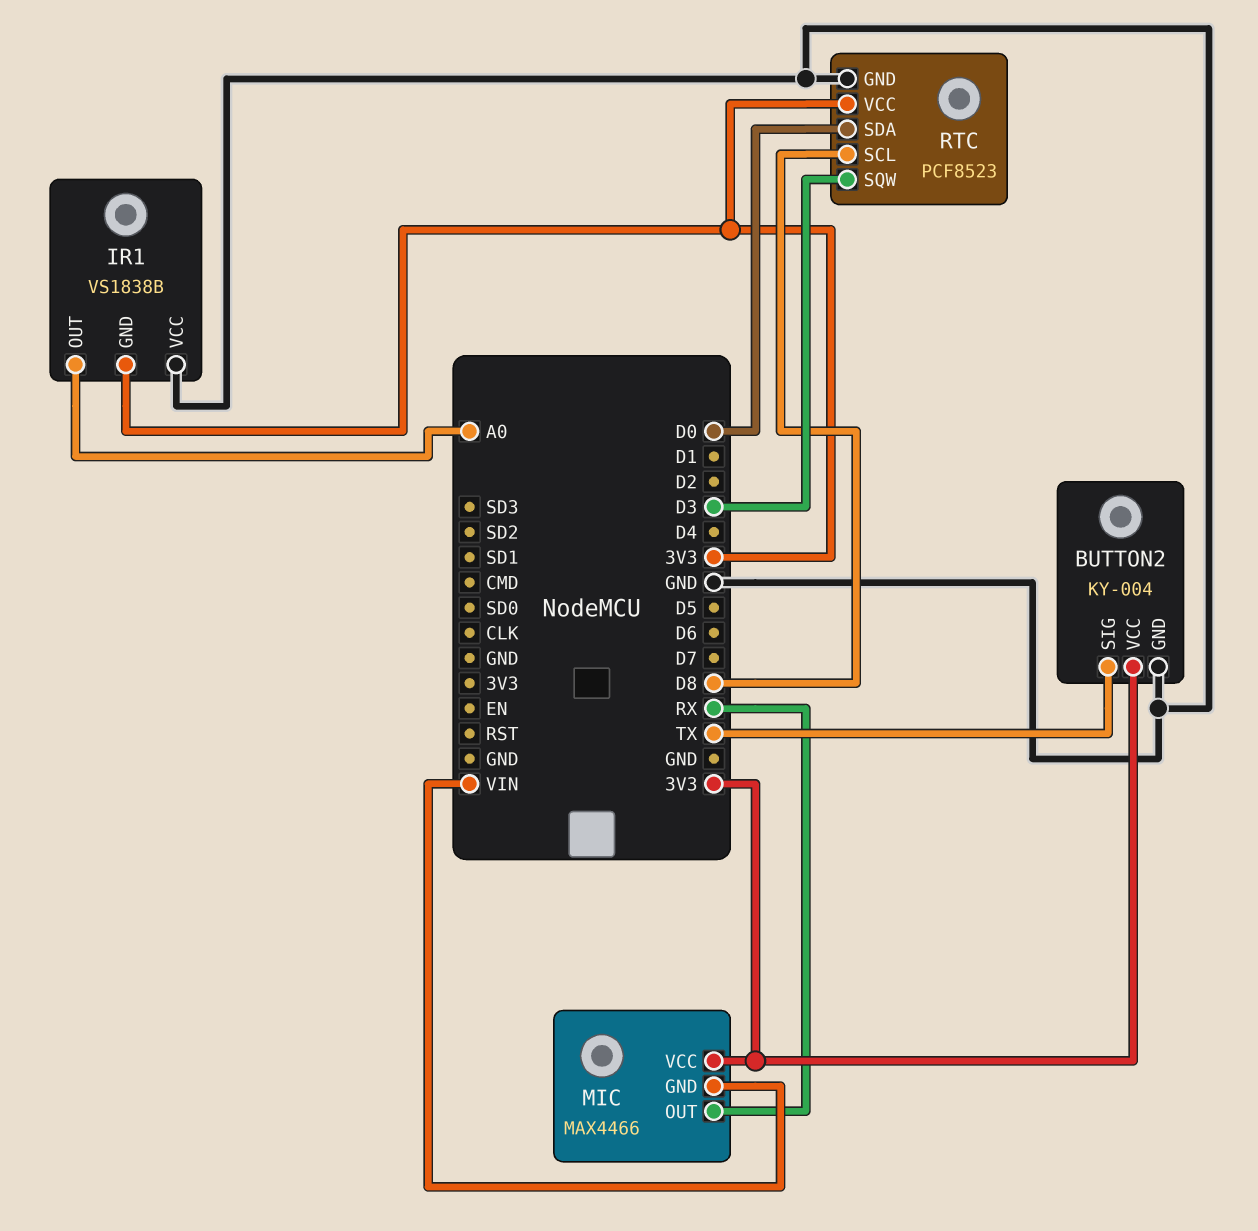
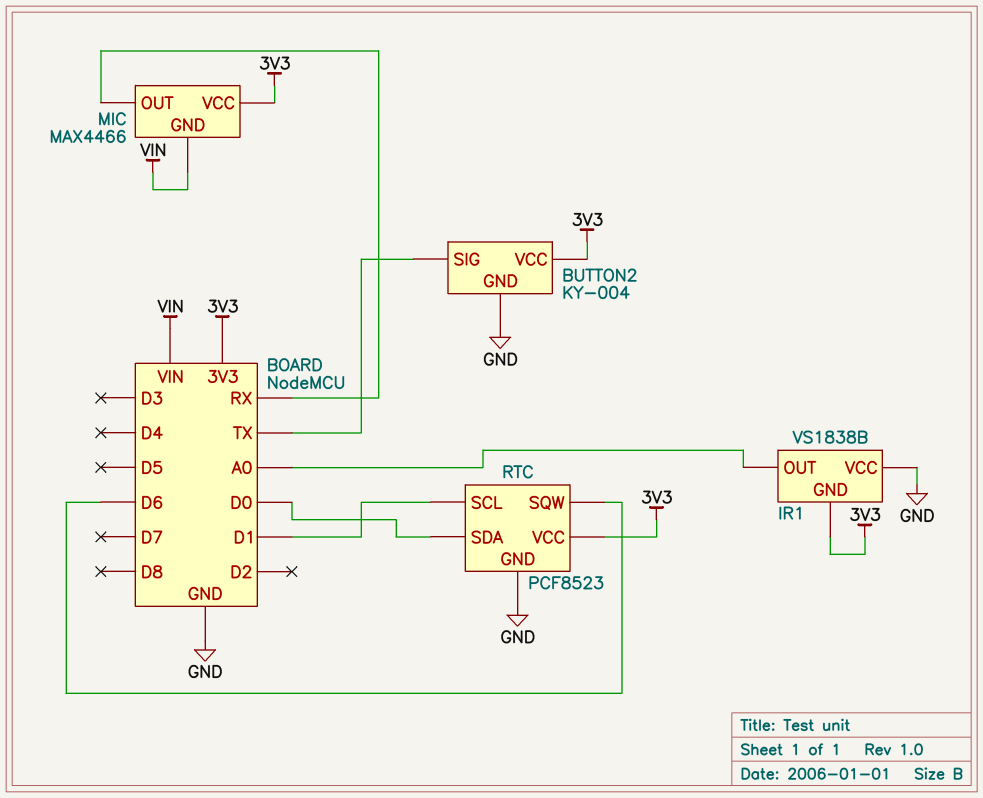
RTC pin SCL: D8 -> D1
RTC pin SQW: D3 -> D6

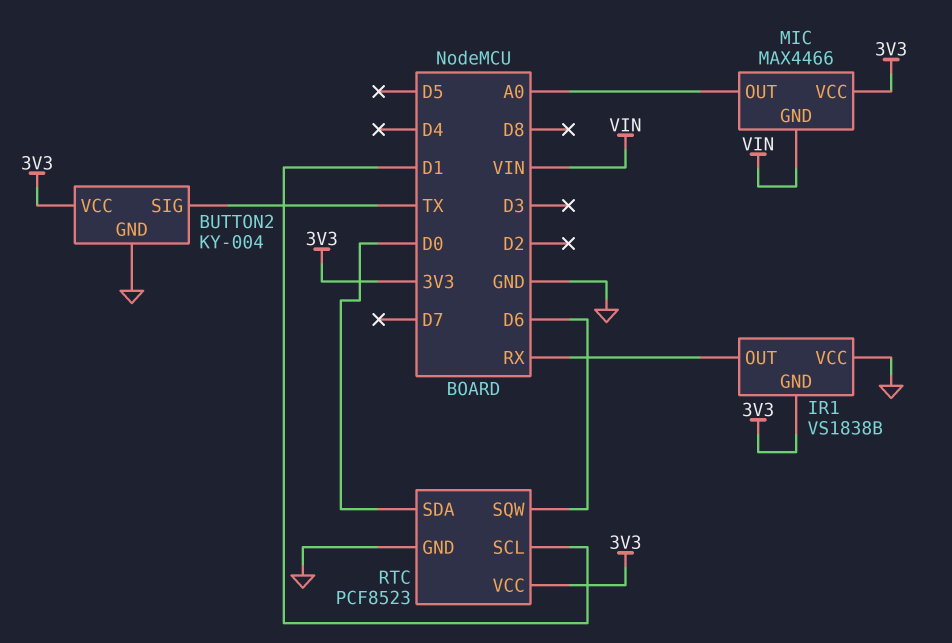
IR1 pin OUT: A0 -> RX
MIC pin OUT: RX -> A0

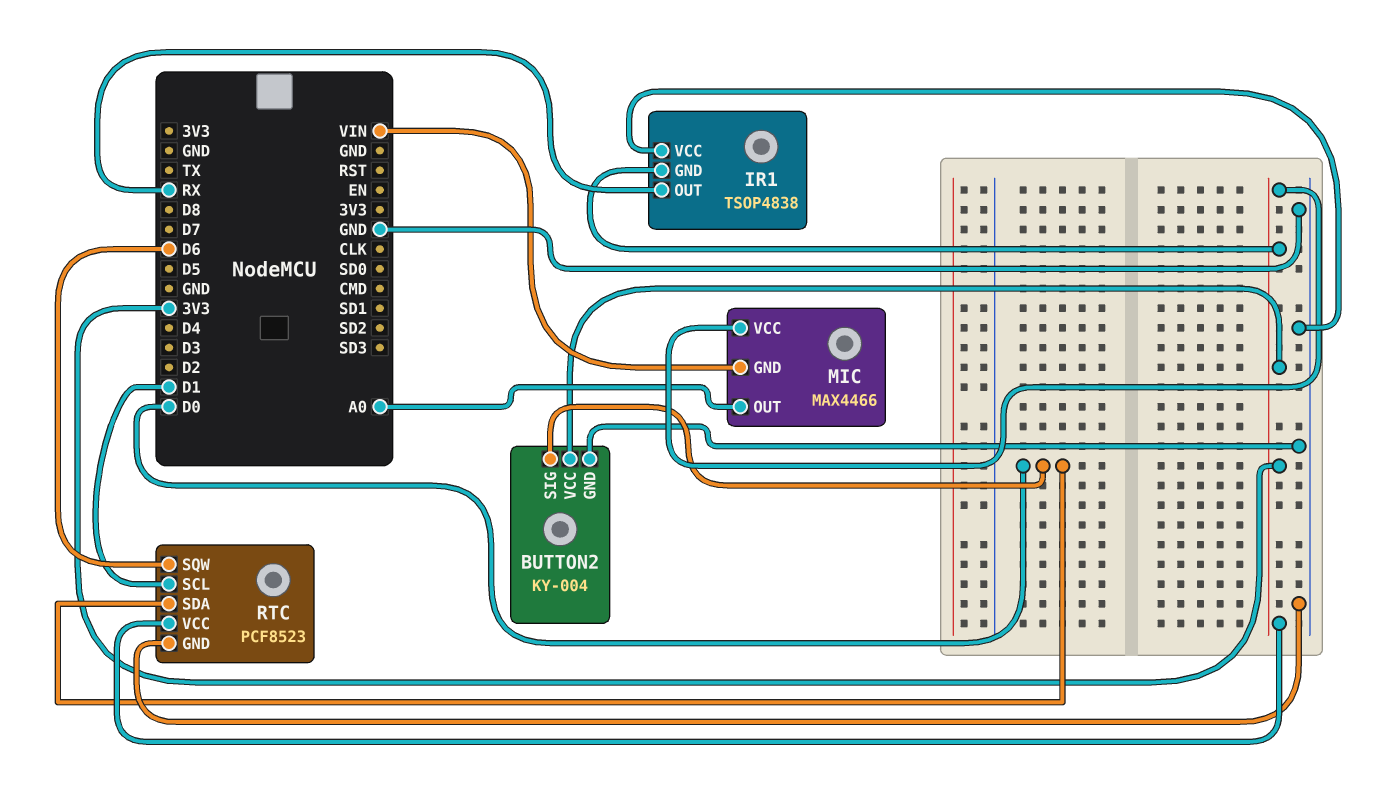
BUTTON2 pin SIG: TX -> D0
IR1: VS1838B -> TSOP4838

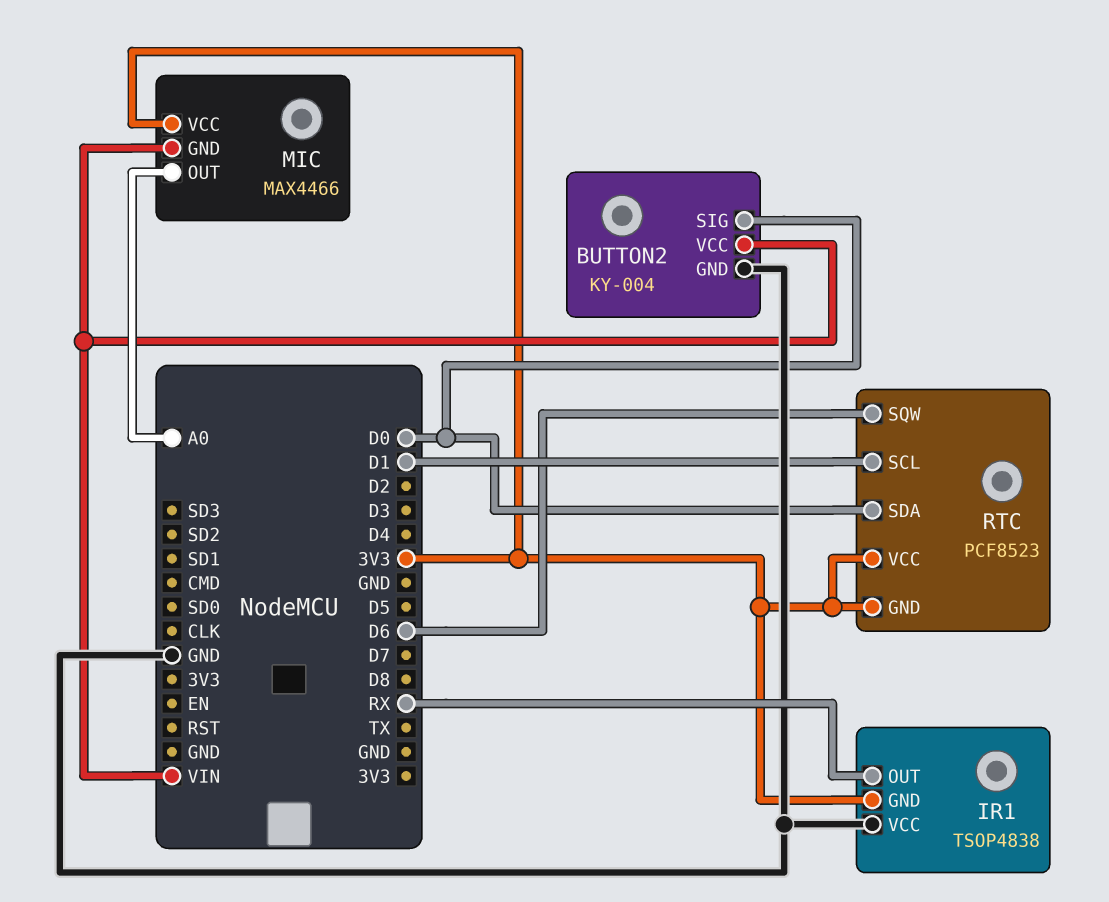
BUTTON2 pin VCC: 3V3 -> VIN
RTC pin GND: GND -> 3V3

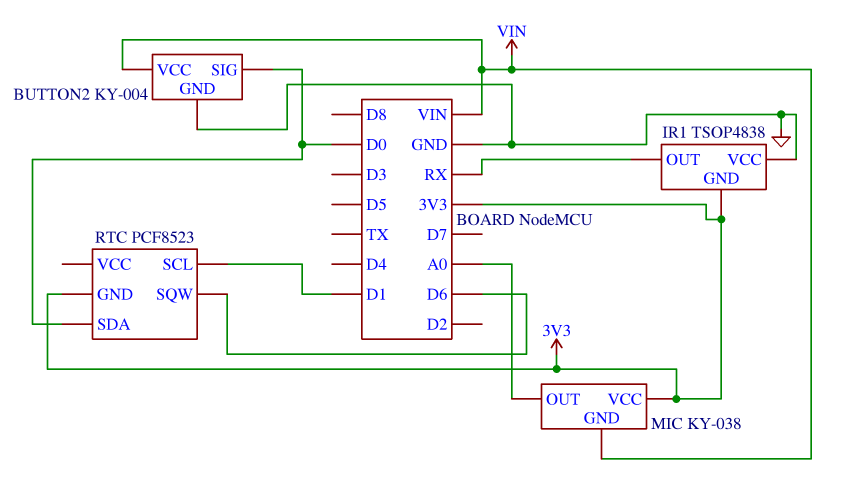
MIC: MAX4466 -> KY-038
RTC pin VCC: 3V3 -> none

